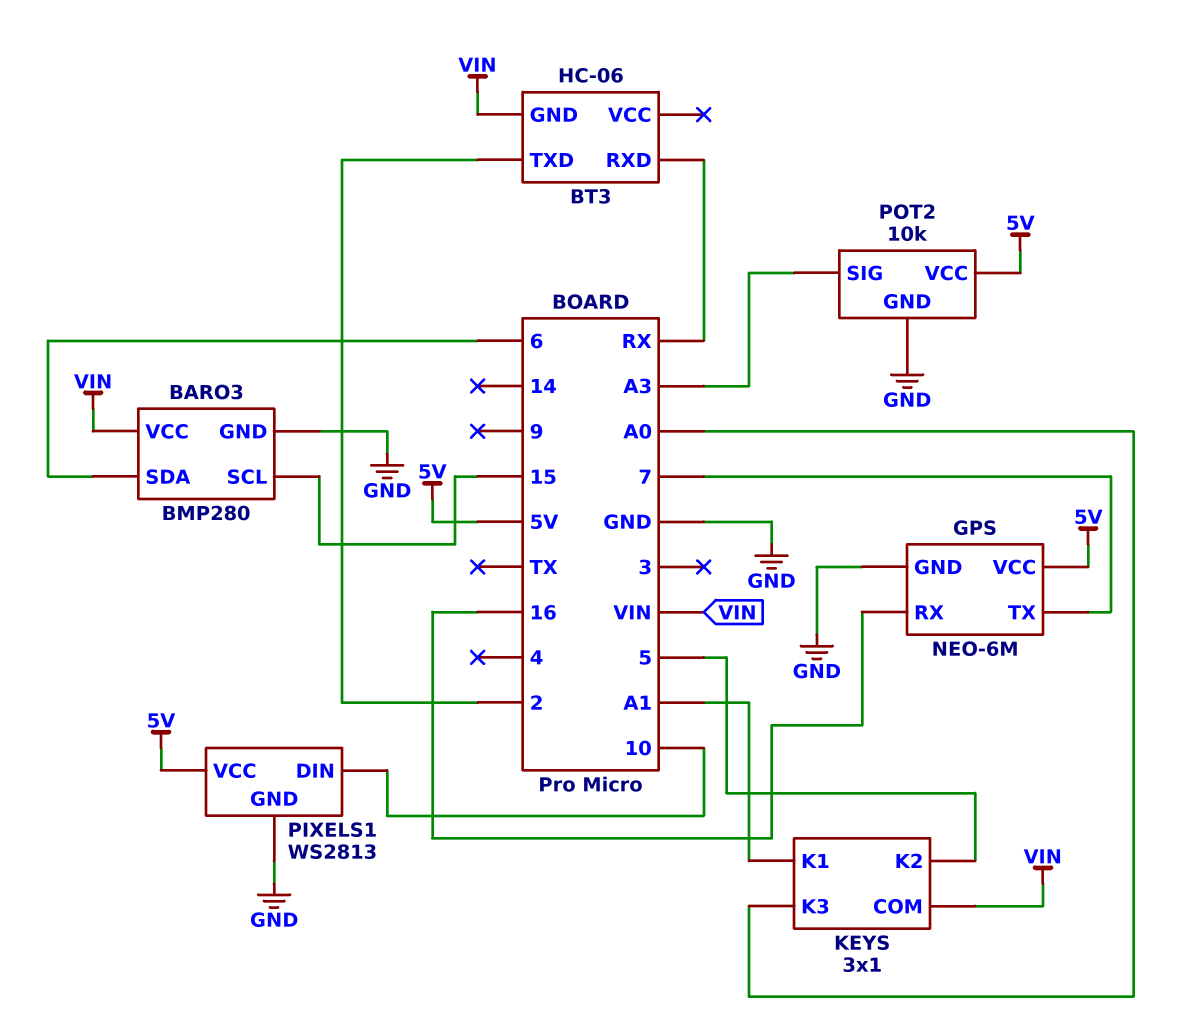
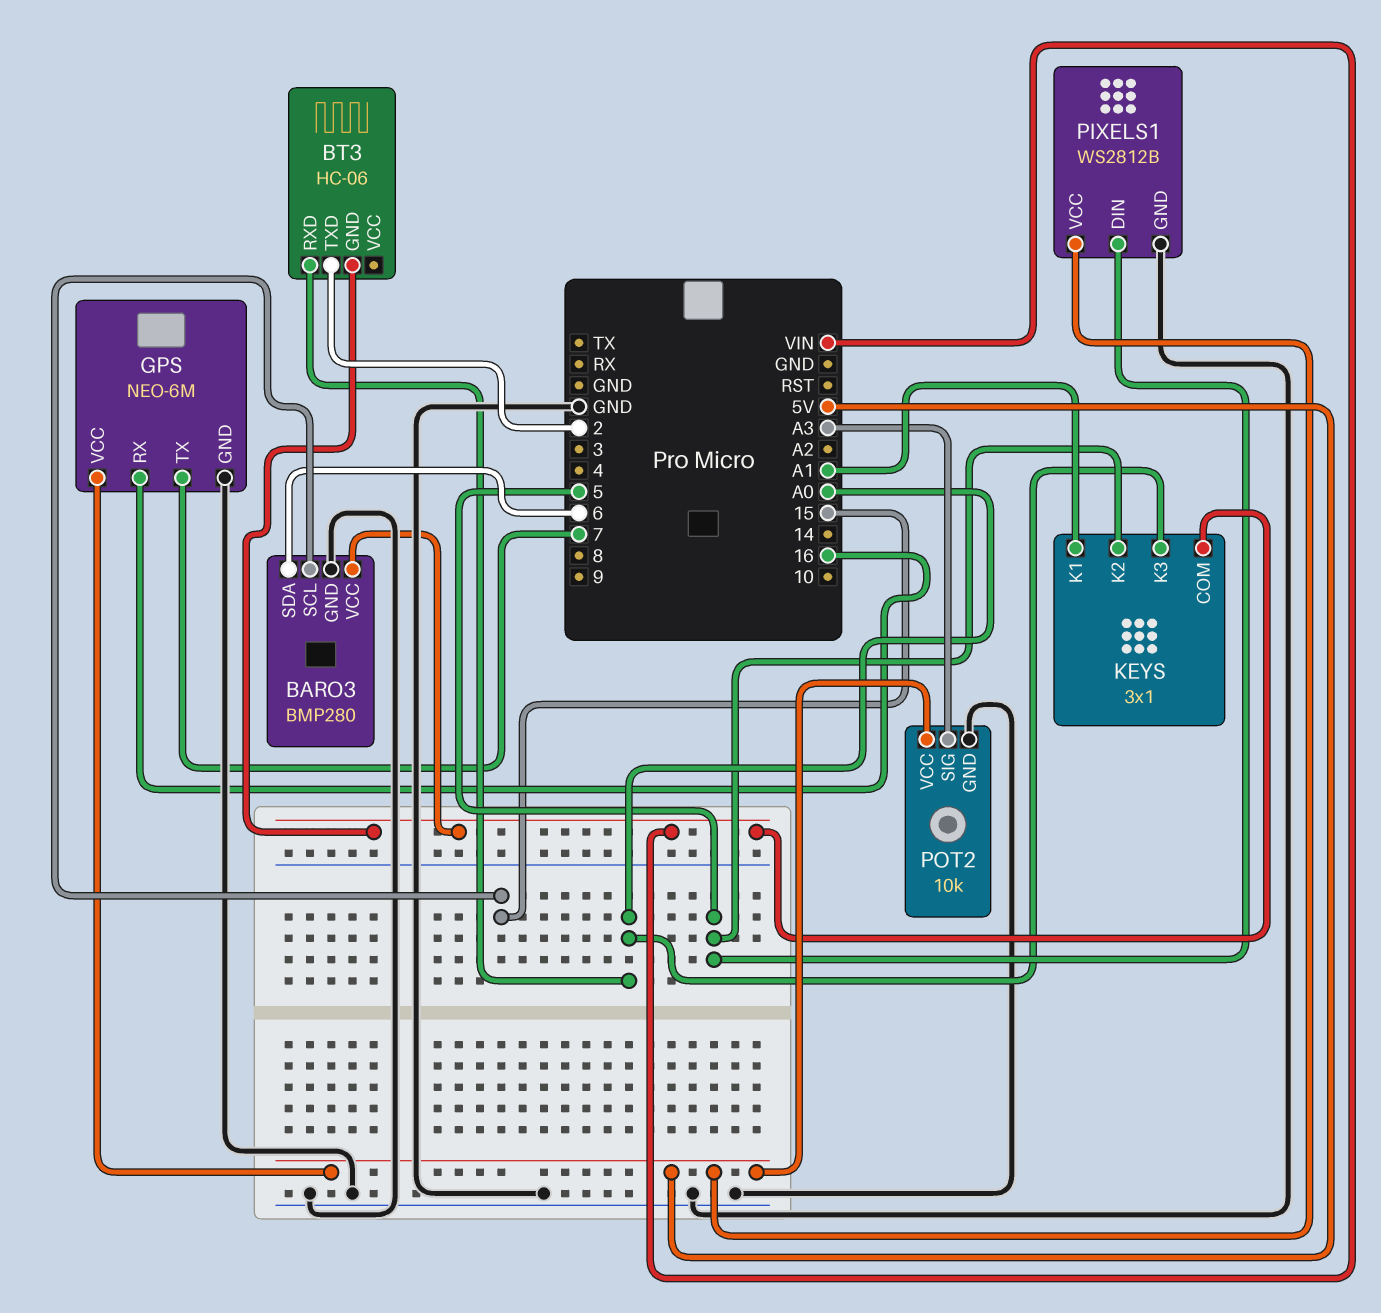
BT3 pin RXD: RX -> A0
PIXELS1: WS2813 -> WS2812B
PIXELS1 pin DIN: 10 -> 5

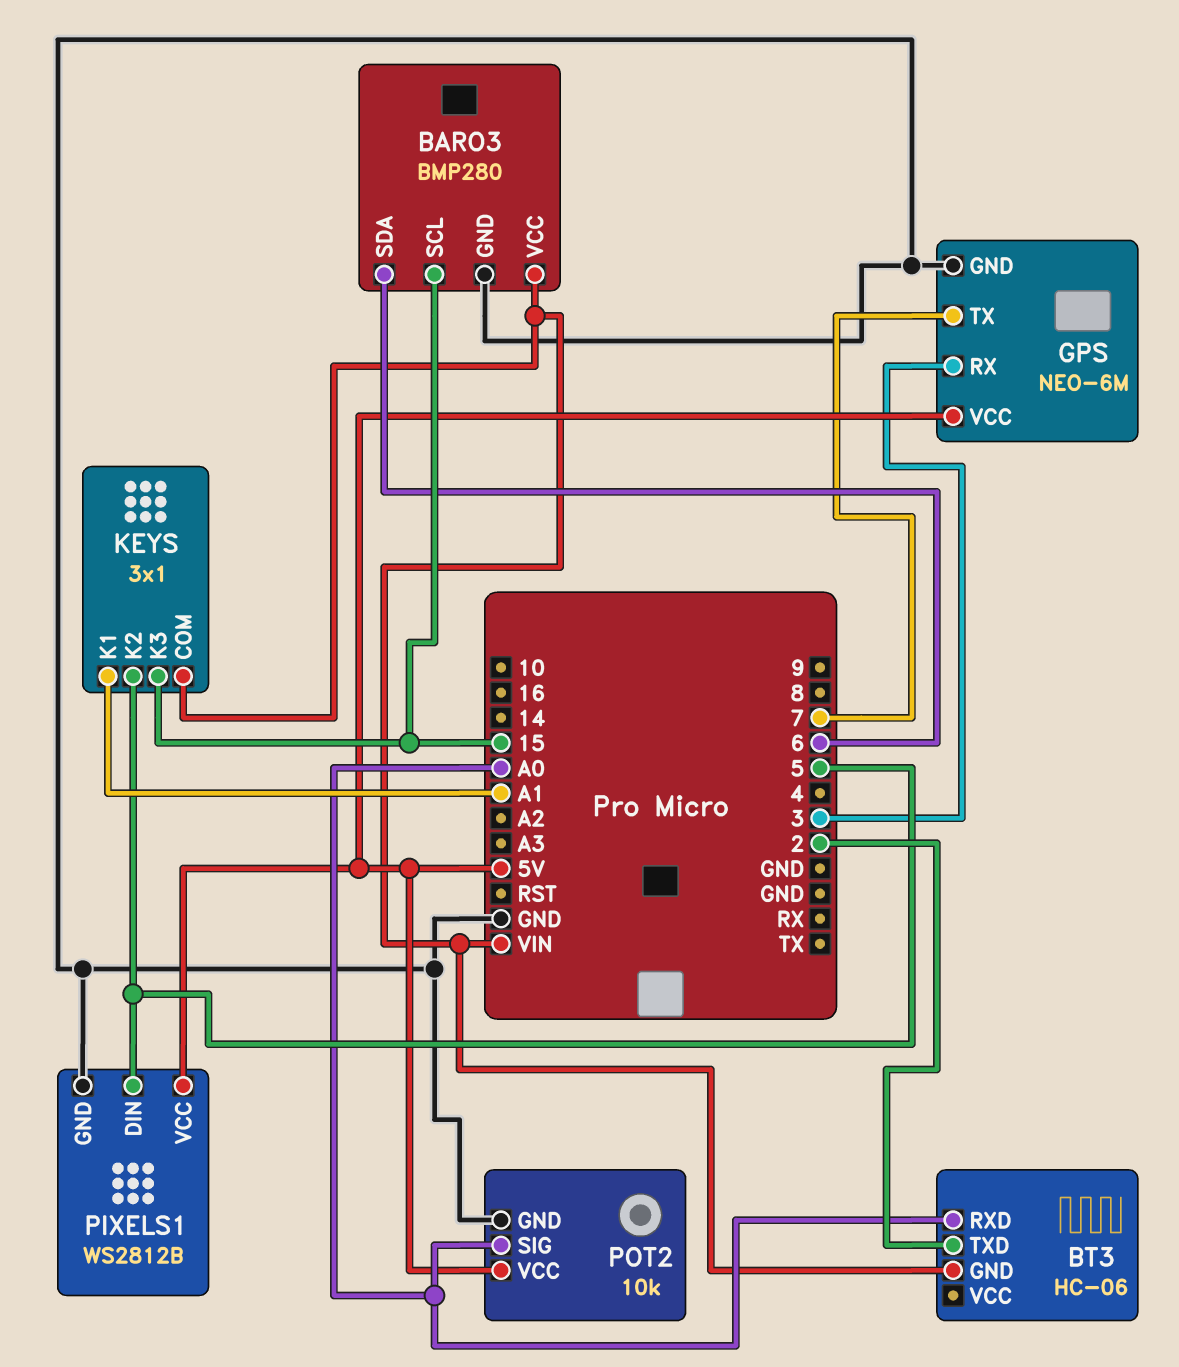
GPS pin RX: 16 -> 3
KEYS pin K3: A0 -> 15
POT2 pin SIG: A3 -> A0

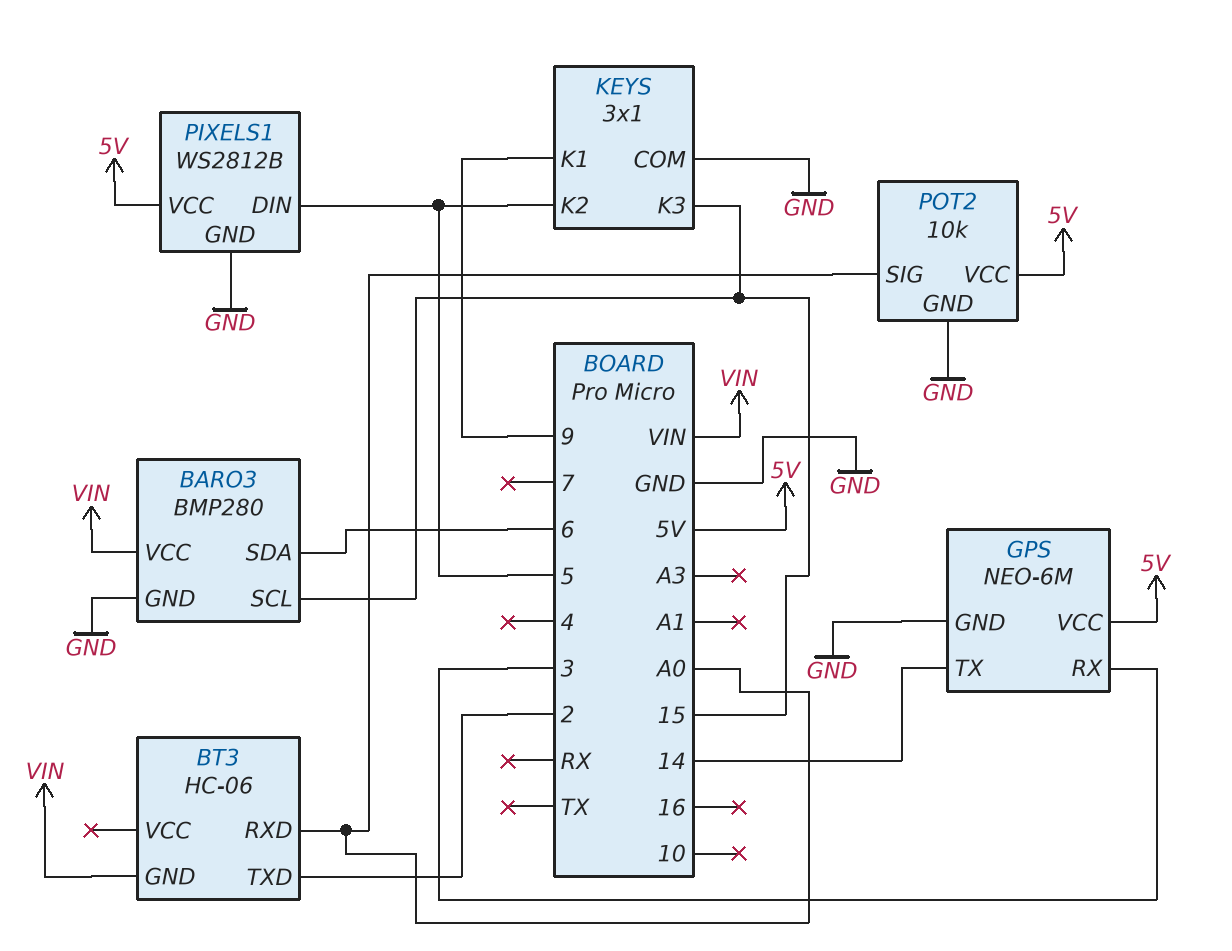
GPS pin TX: 7 -> 14
KEYS pin COM: VIN -> GND
KEYS pin K1: A1 -> 9

